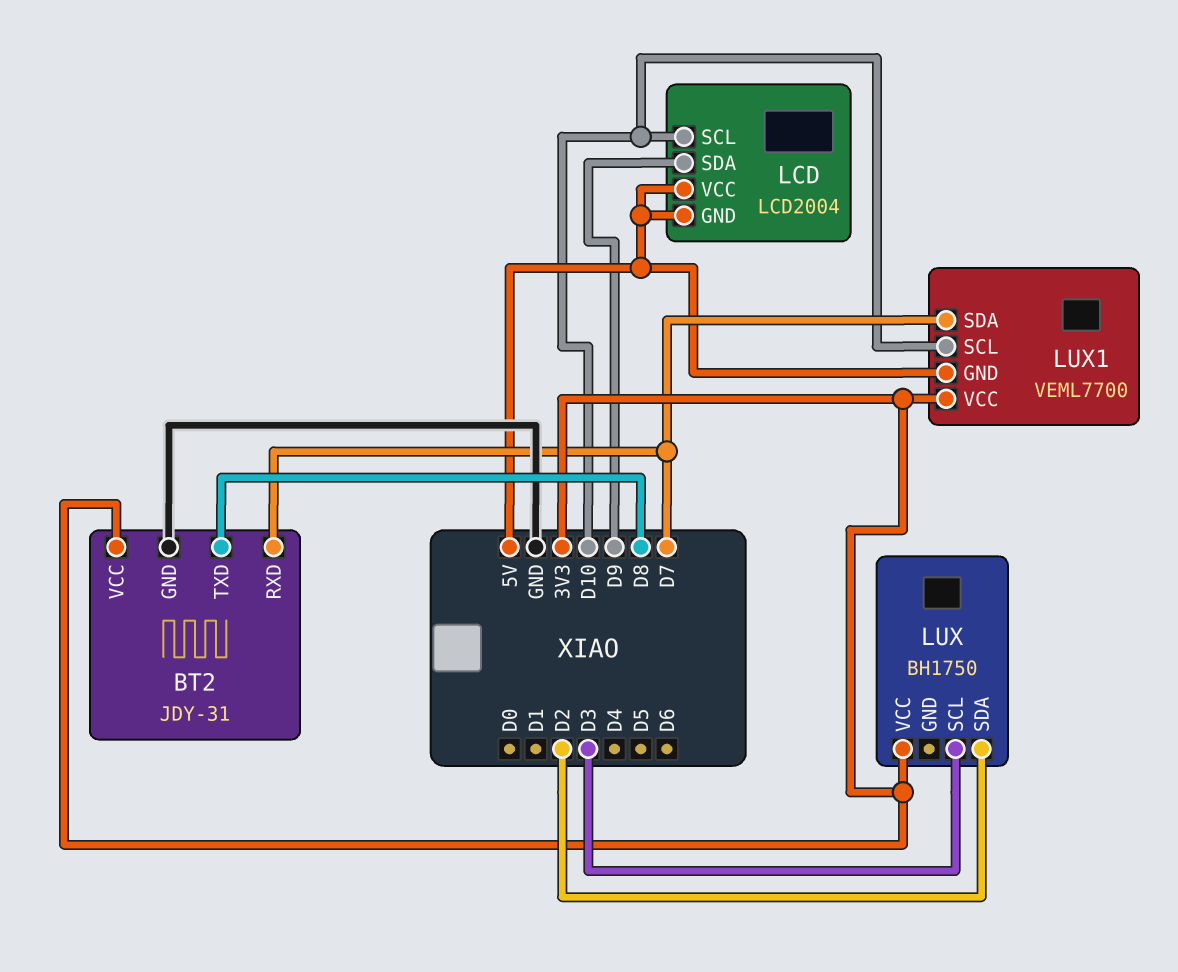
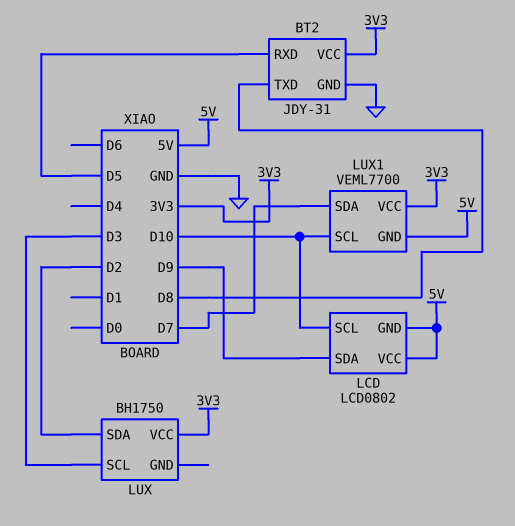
BT2 pin RXD: D7 -> D5
LCD: LCD2004 -> LCD0802

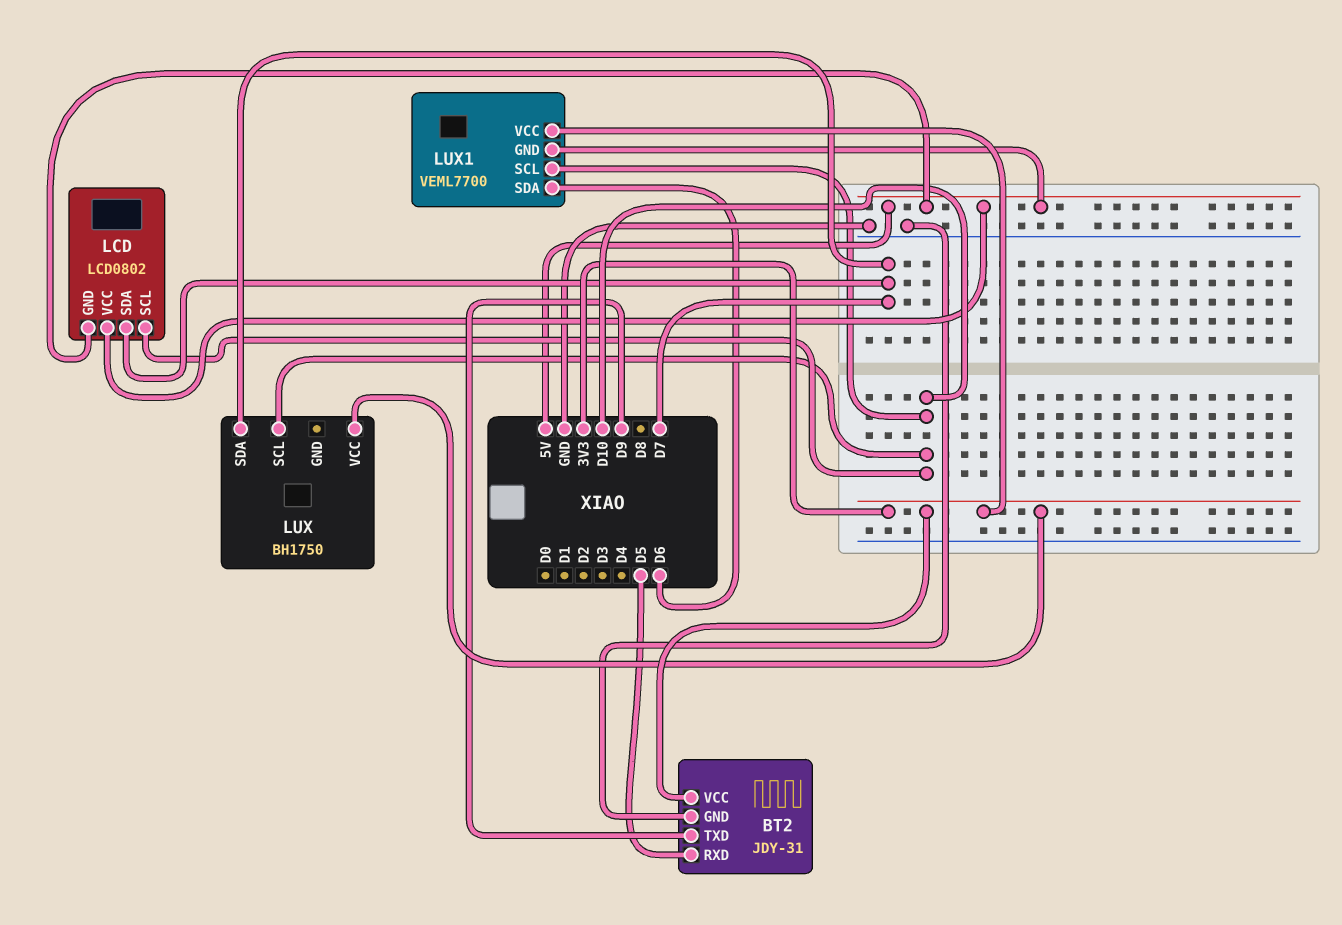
BT2 pin TXD: D8 -> D9
LCD pin SDA: D9 -> D7
LUX pin SCL: D3 -> D10
LUX pin SDA: D2 -> D7
LUX1 pin SDA: D7 -> D6

